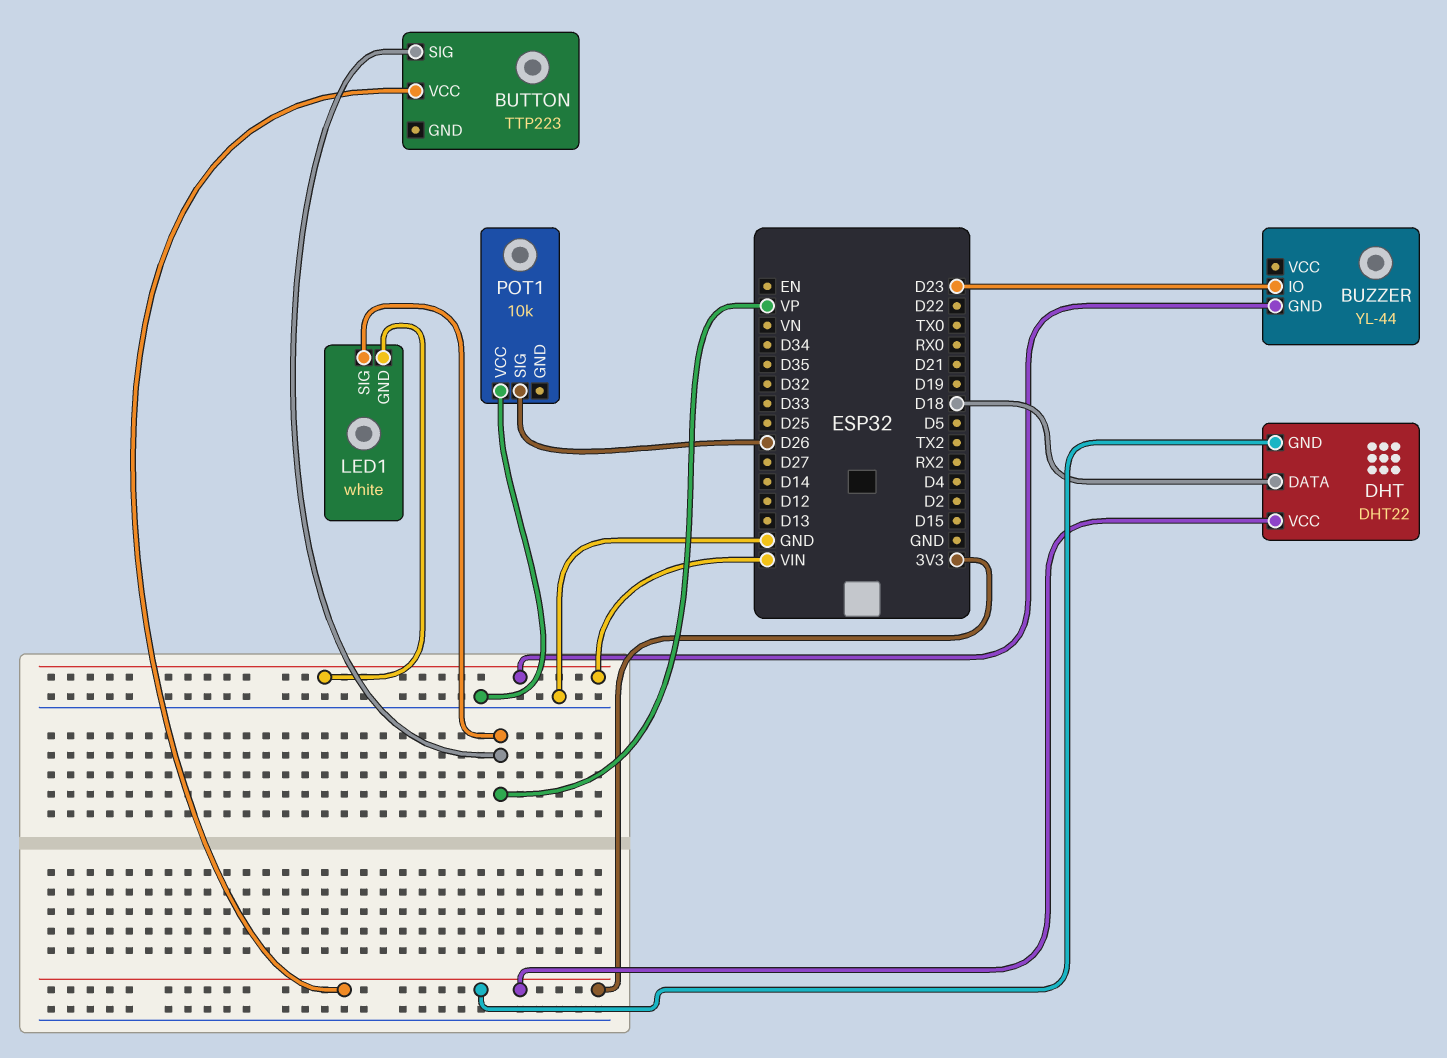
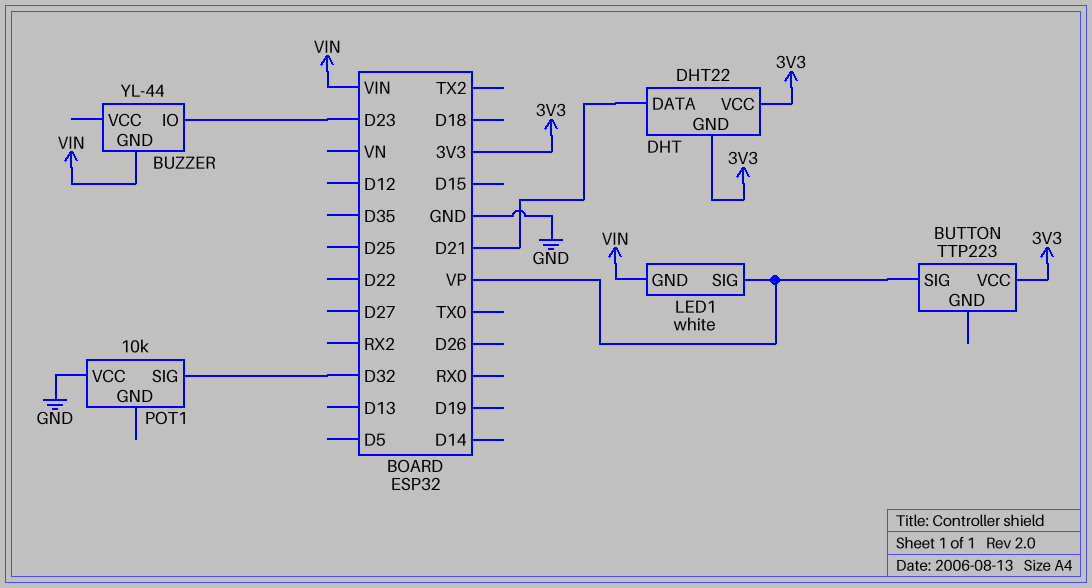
DHT pin DATA: D18 -> D21
POT1 pin SIG: D26 -> D32

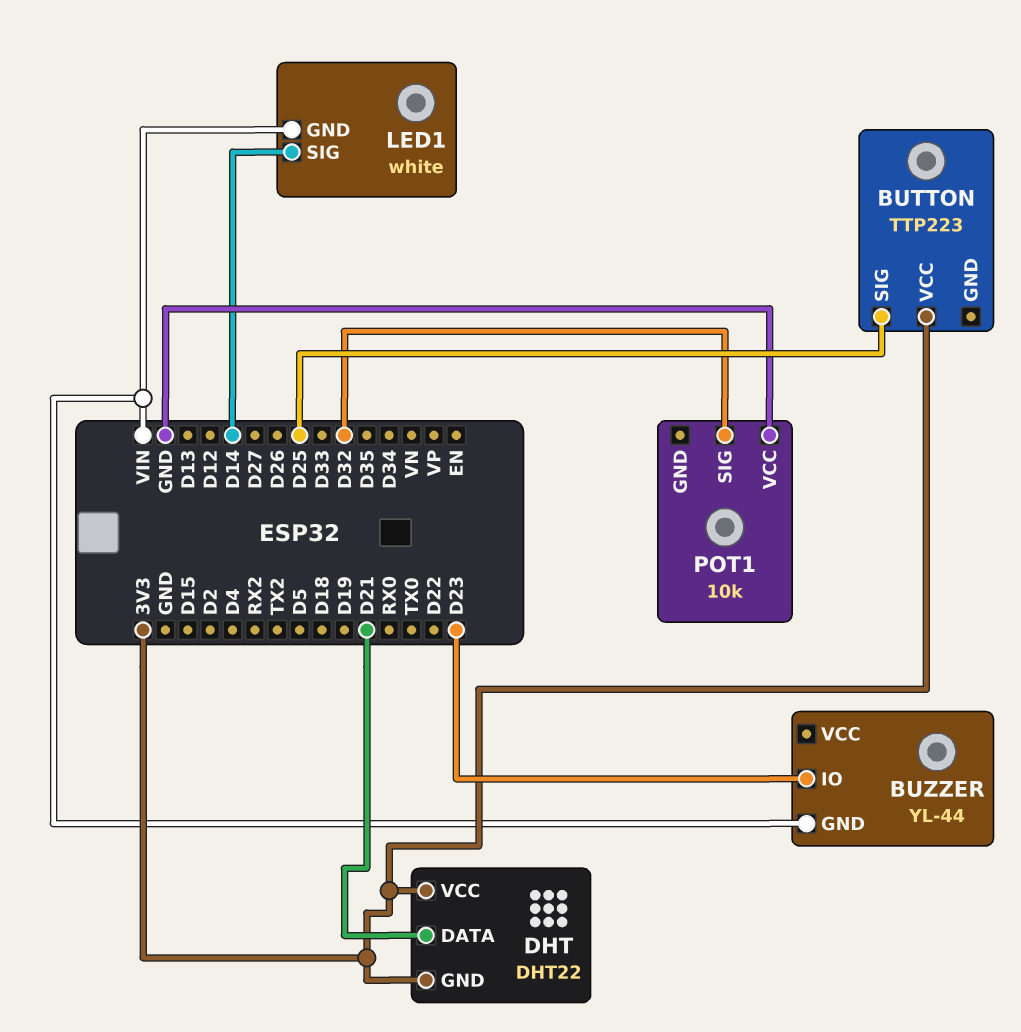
BUTTON pin SIG: VP -> D25
LED1 pin SIG: VP -> D14

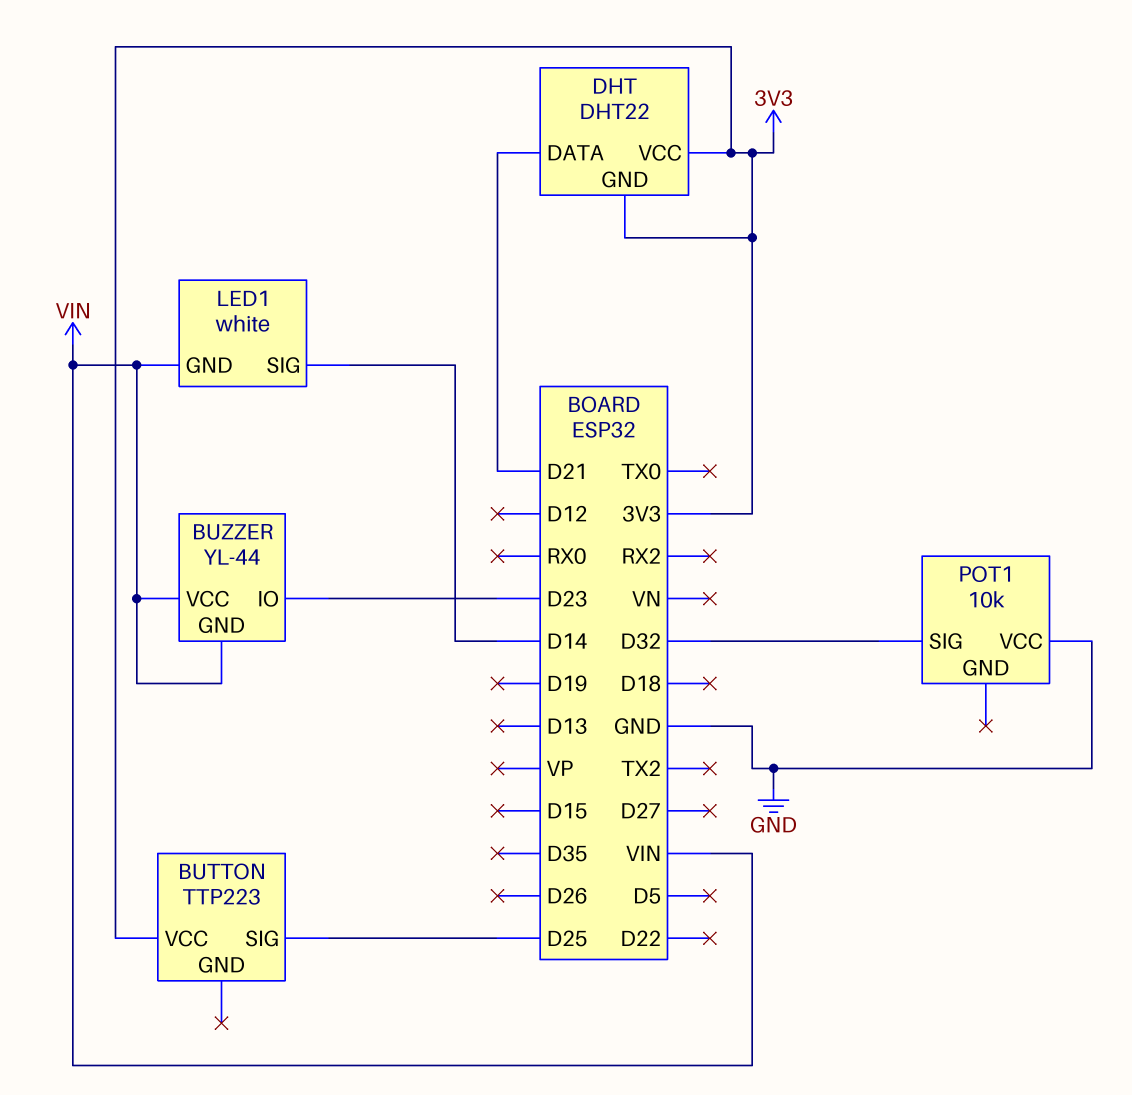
BUZZER pin VCC: none -> VIN

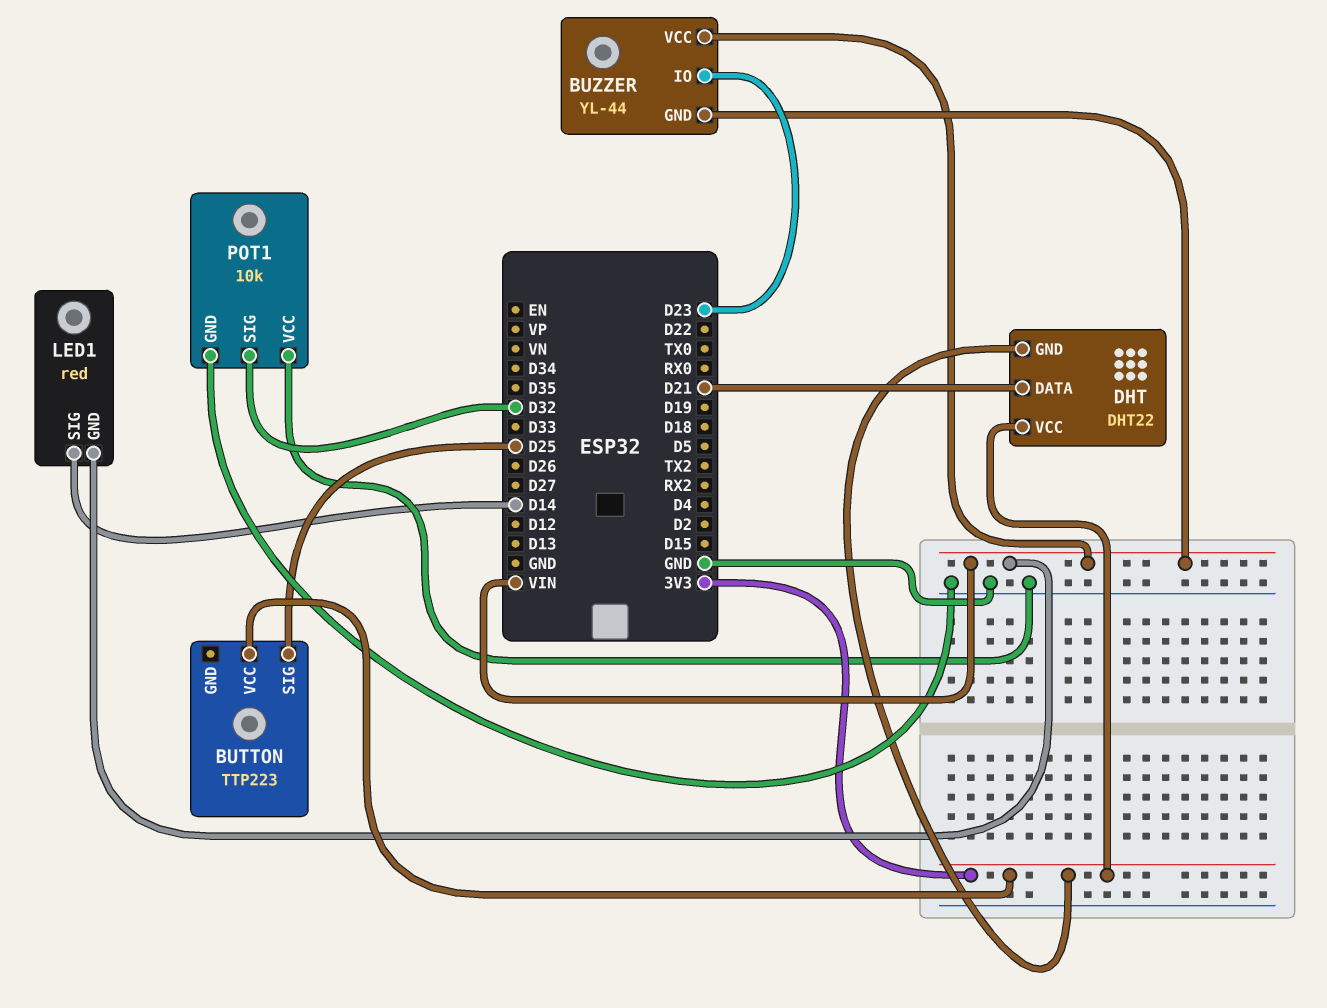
LED1: white -> red
POT1 pin GND: none -> GND

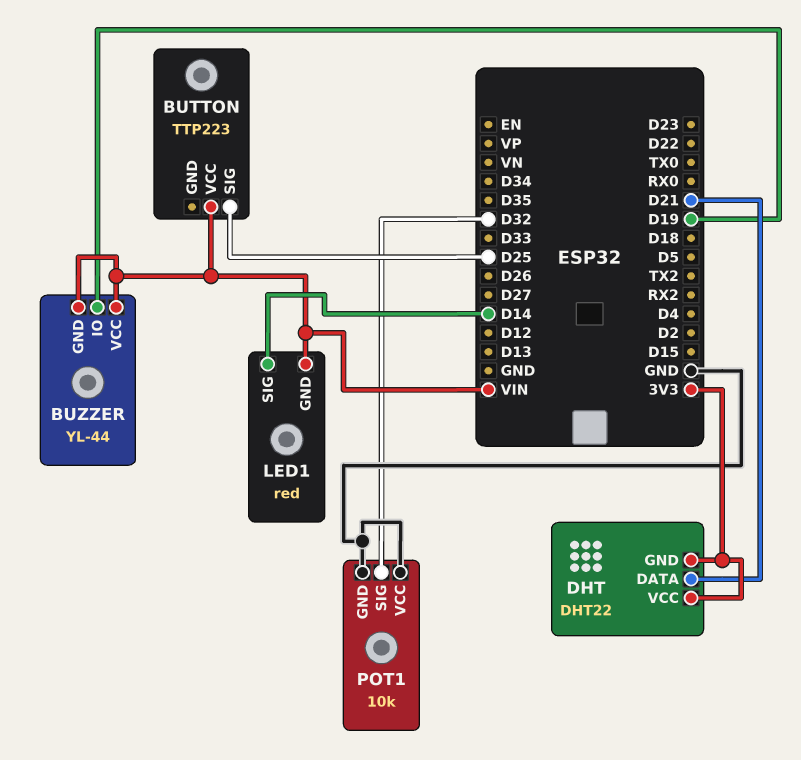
BUTTON pin VCC: 3V3 -> VIN
BUZZER pin IO: D23 -> D19

